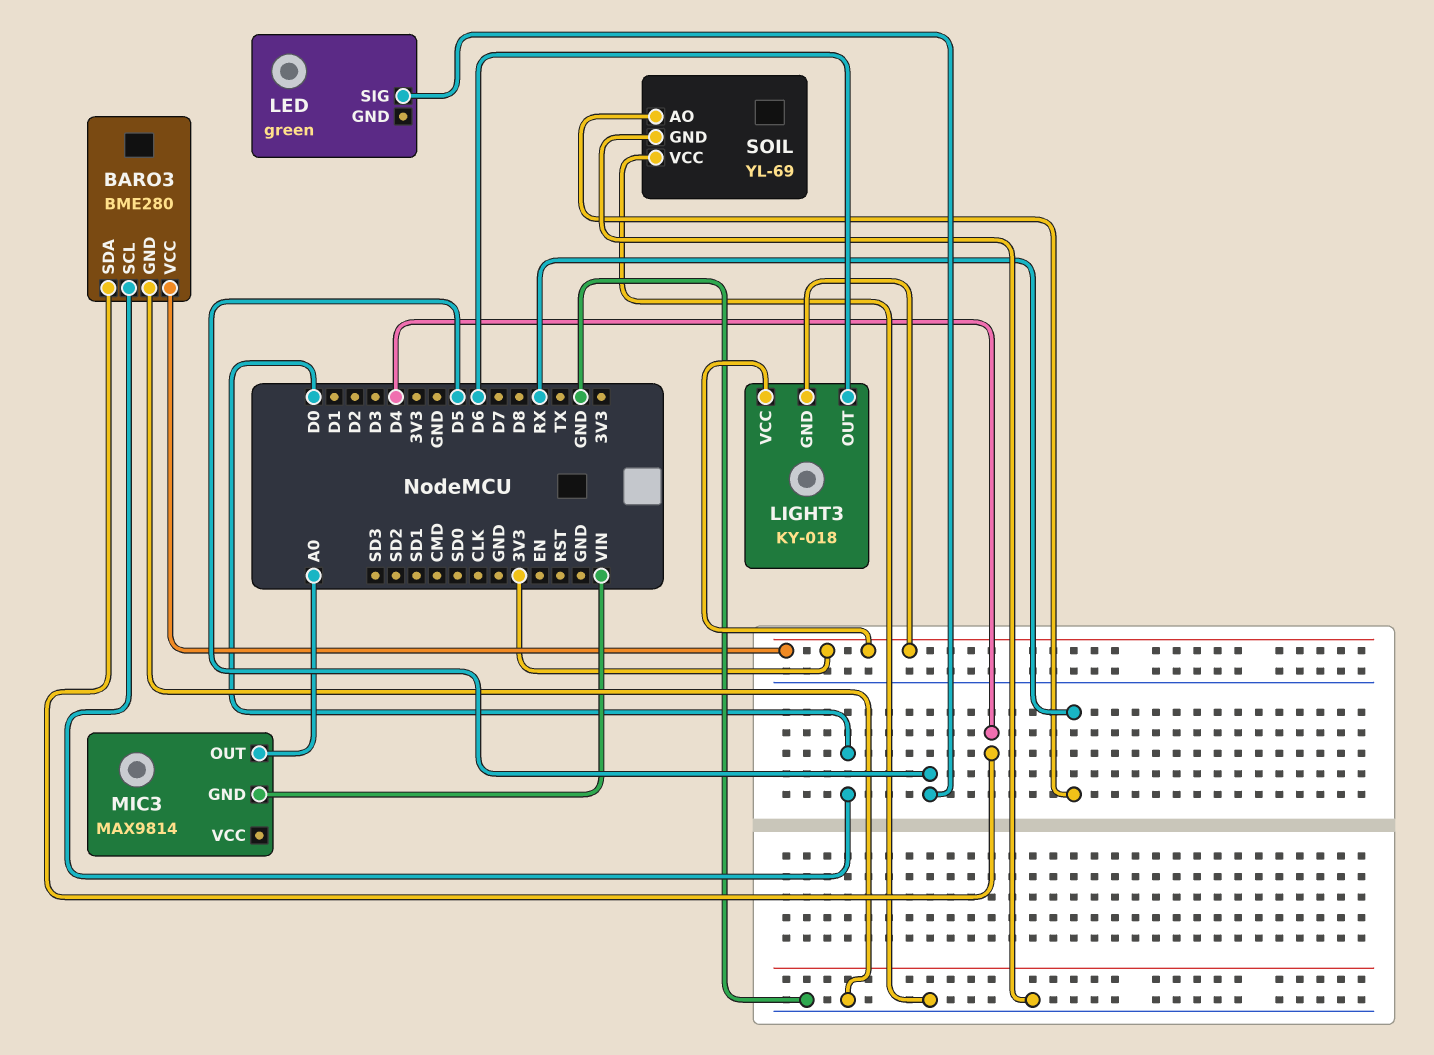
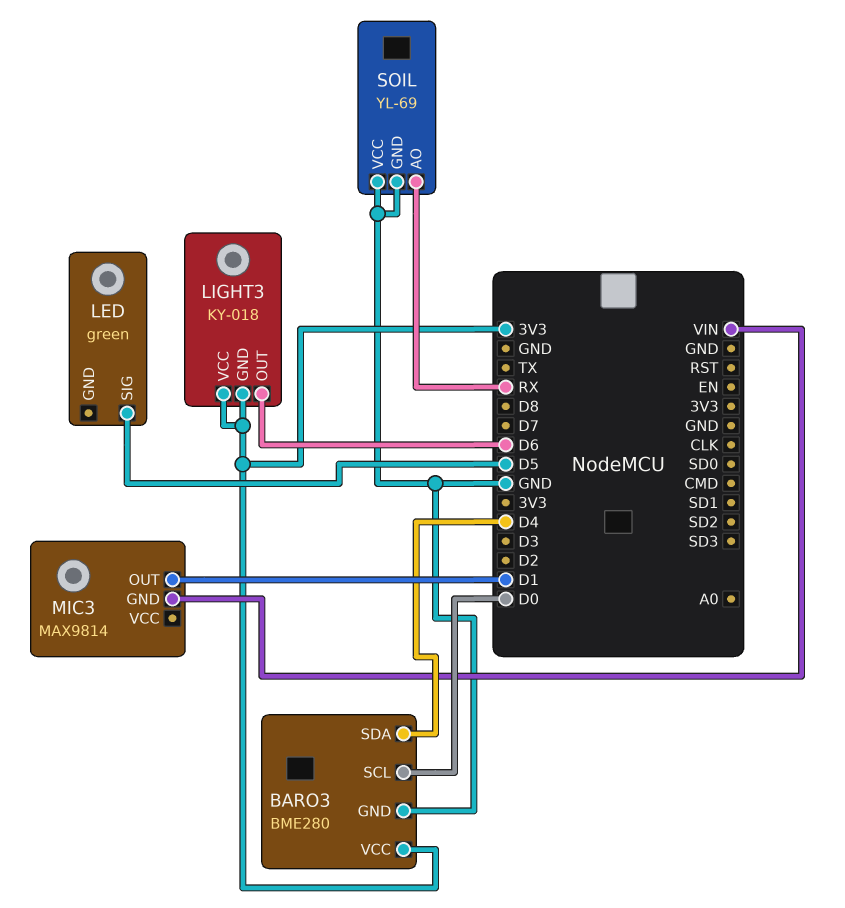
MIC3 pin OUT: A0 -> D1

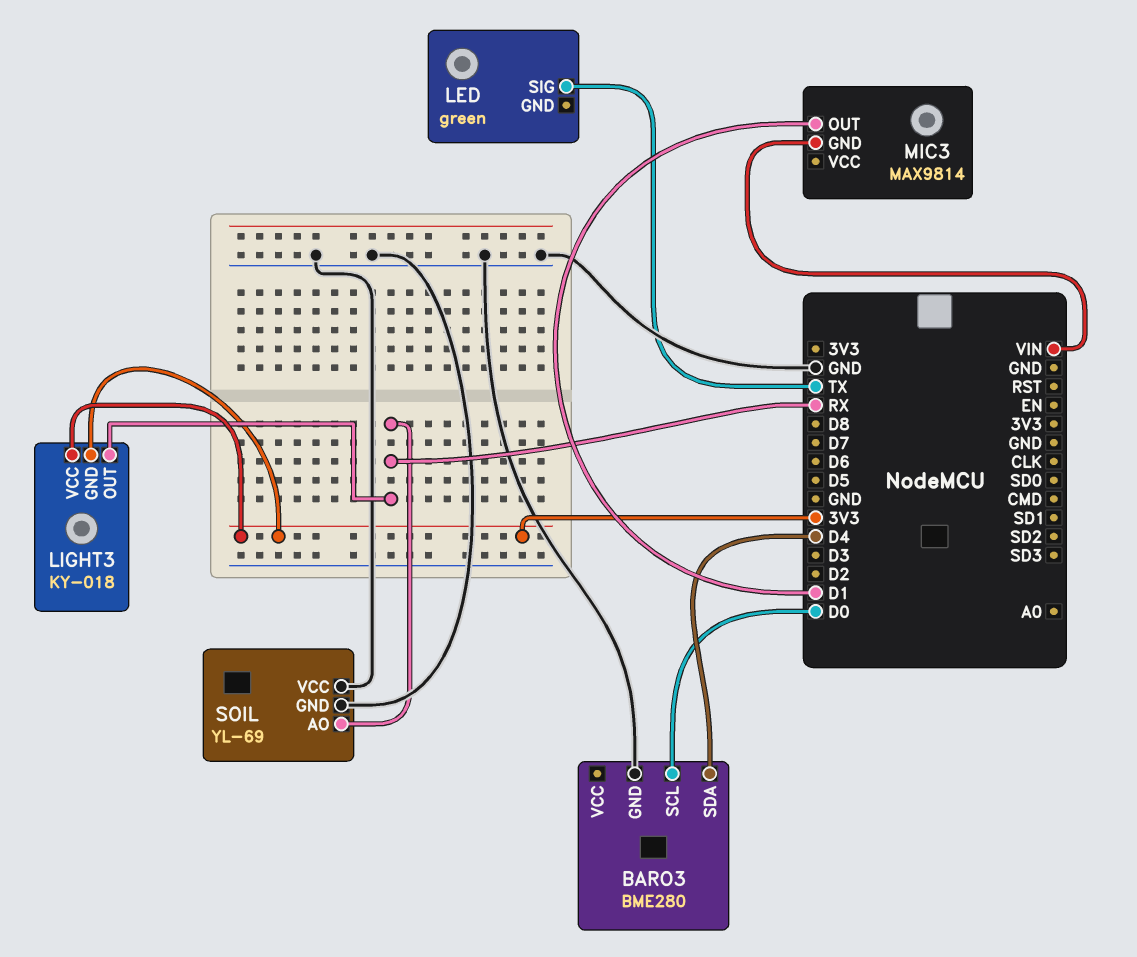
BARO3 pin VCC: 3V3 -> none
LED pin SIG: D5 -> TX
LIGHT3 pin OUT: D6 -> RX

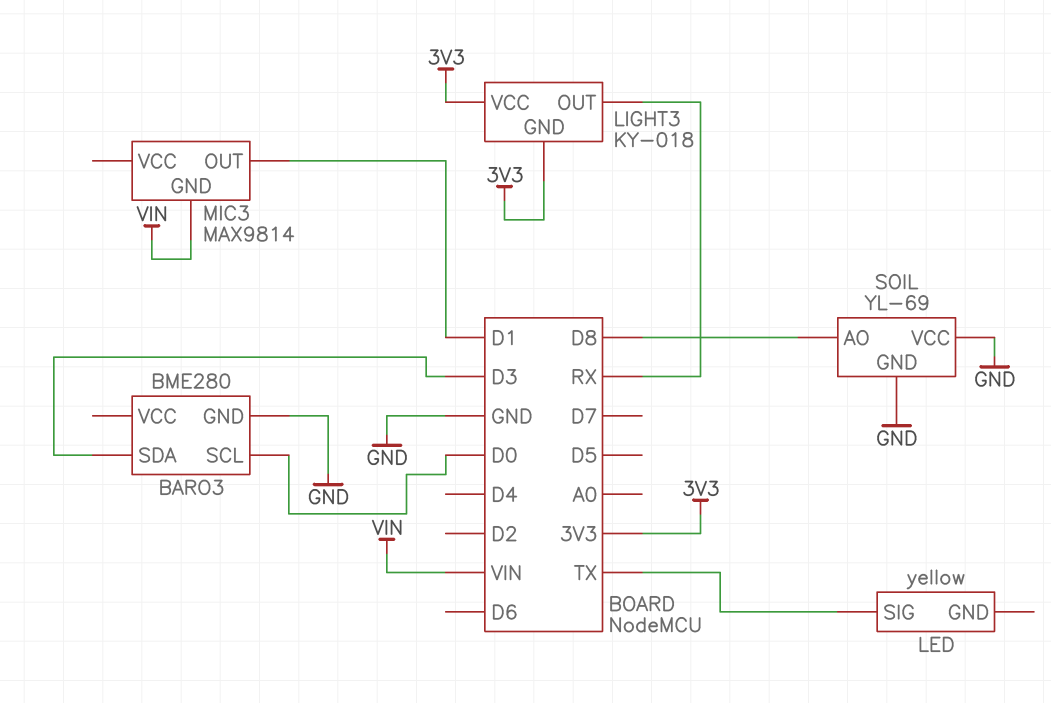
BARO3 pin SDA: D4 -> D3
LED: green -> yellow
SOIL pin AO: RX -> D8

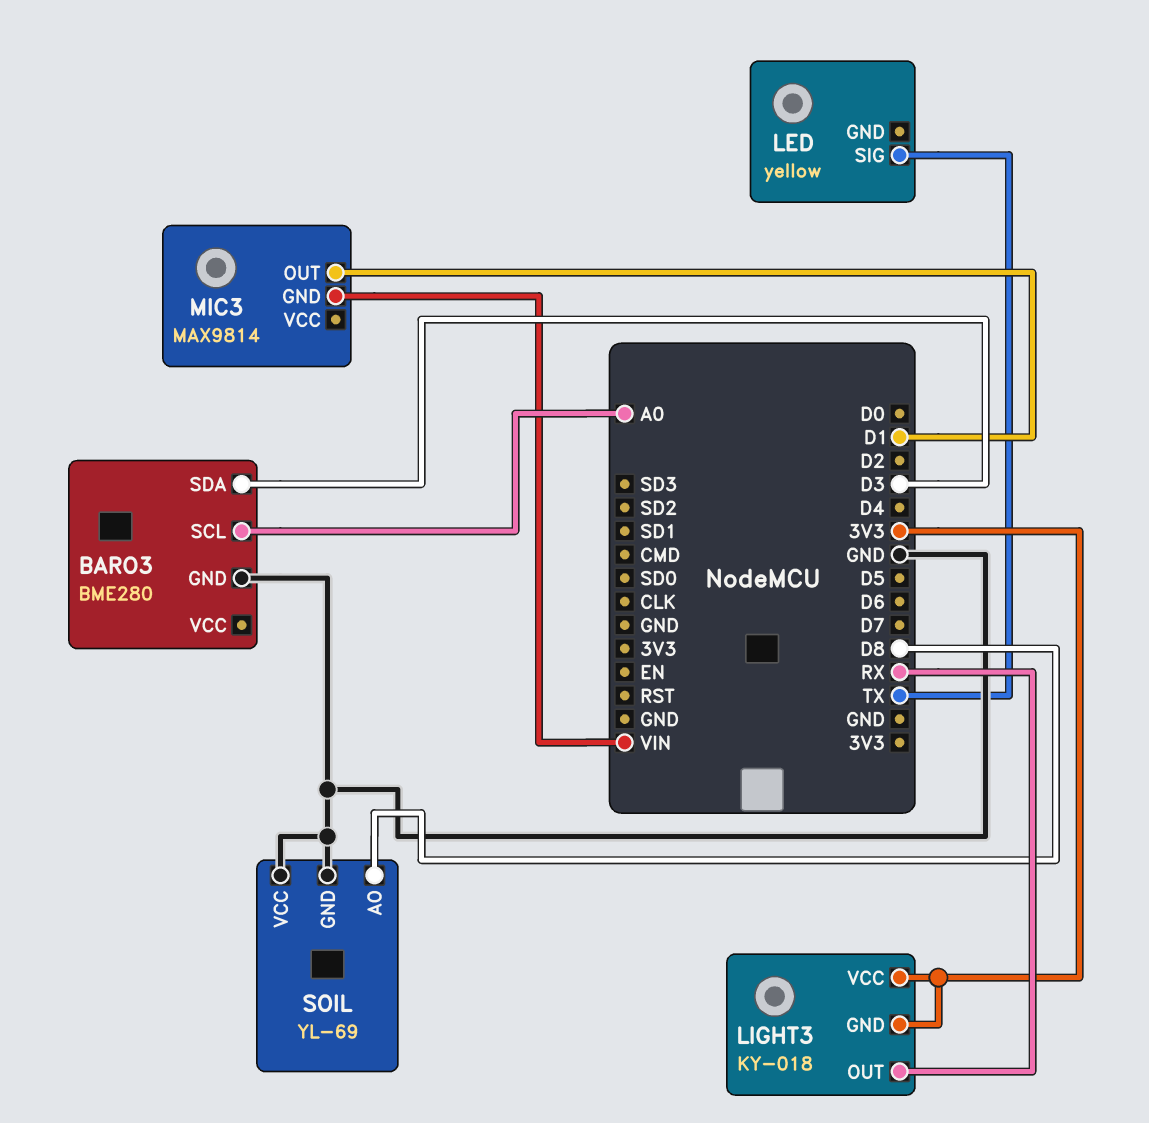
BARO3 pin SCL: D0 -> A0

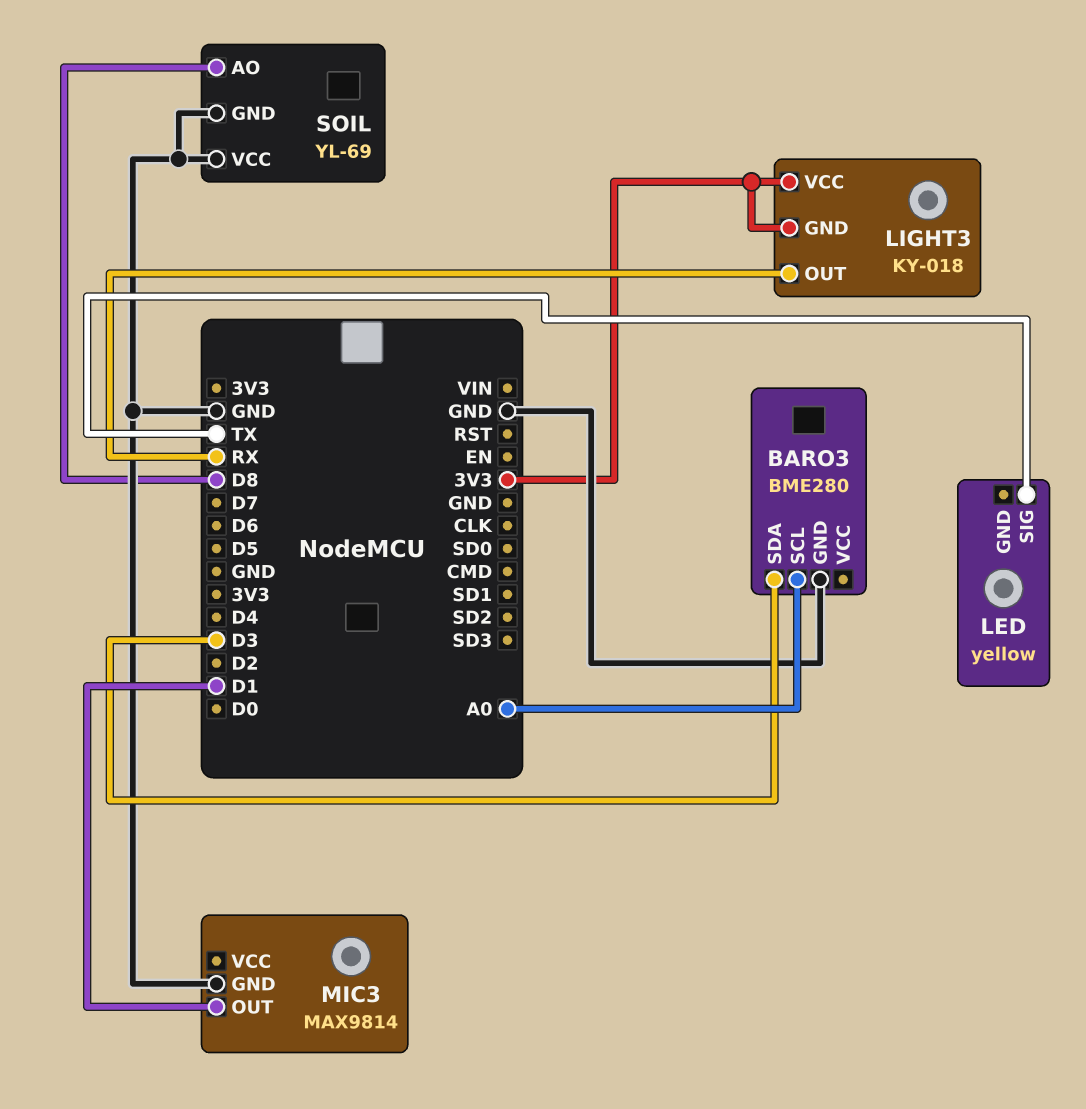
MIC3 pin GND: VIN -> GND

